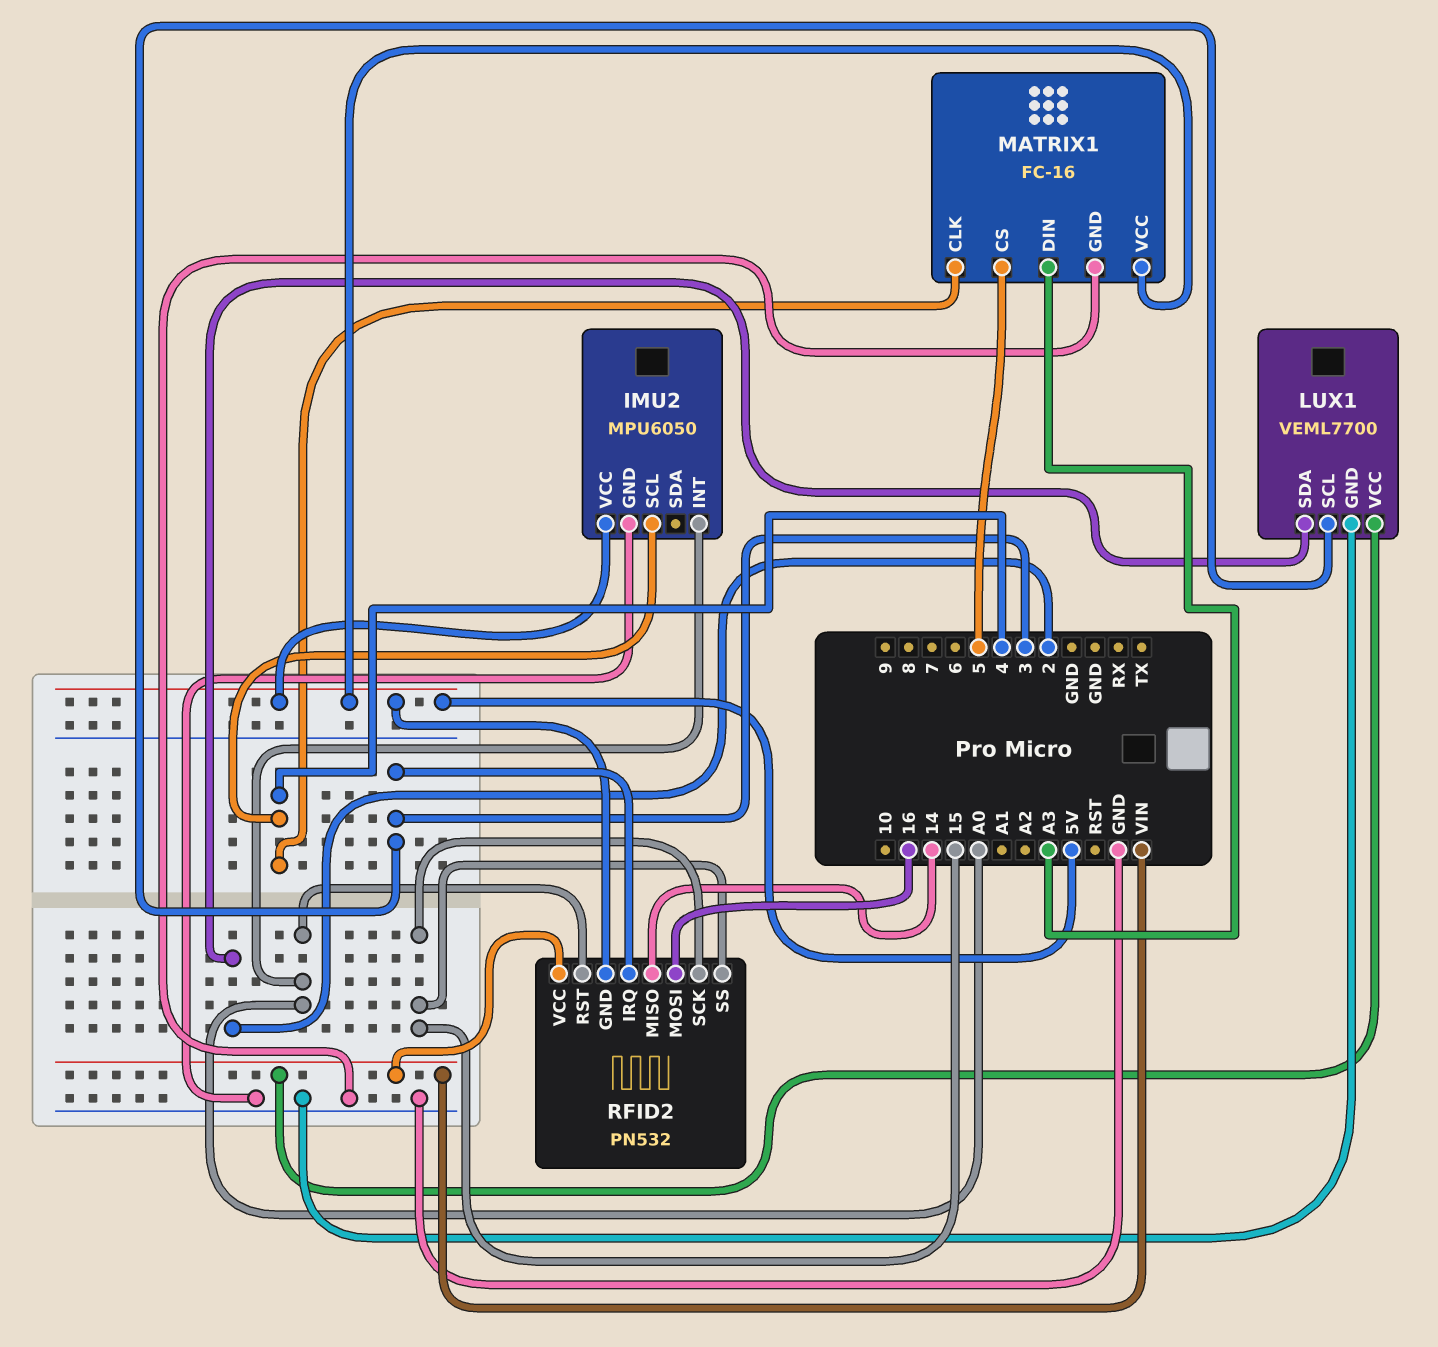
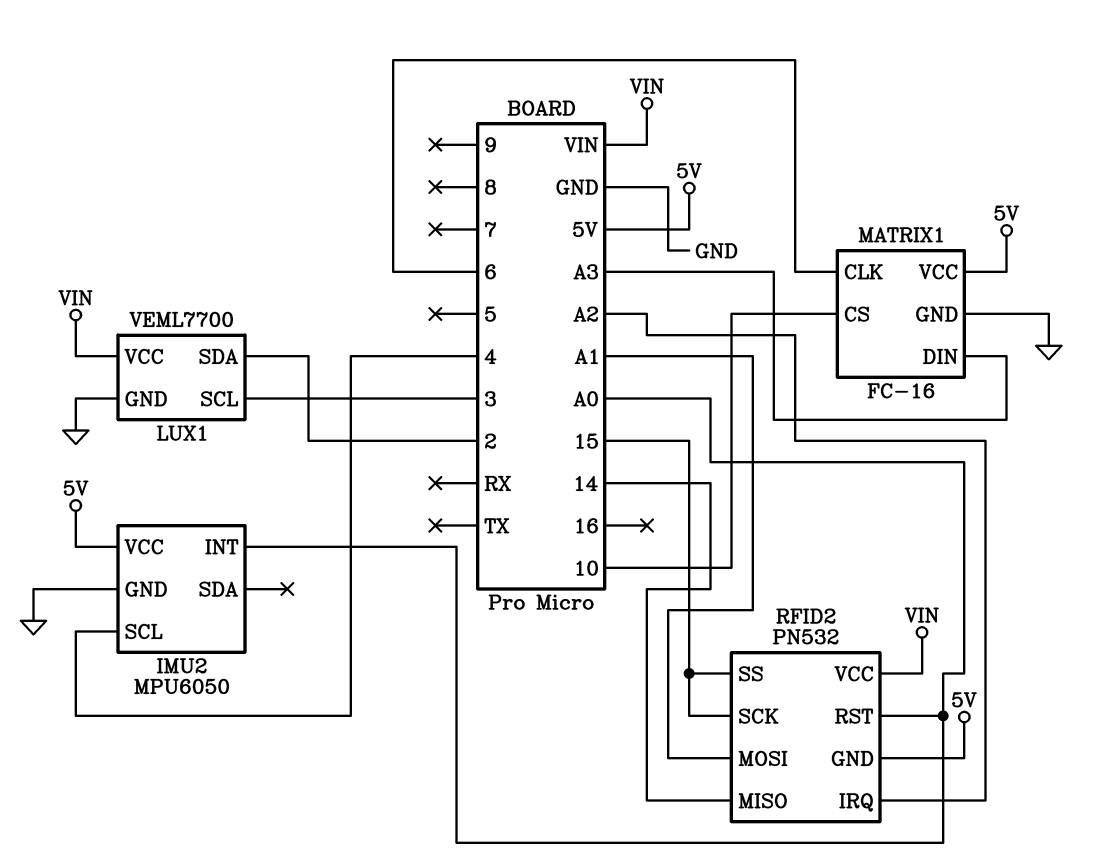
MATRIX1 pin CLK: 4 -> 6
MATRIX1 pin CS: 5 -> 10
RFID2 pin IRQ: 3 -> A2
RFID2 pin MOSI: 16 -> A1

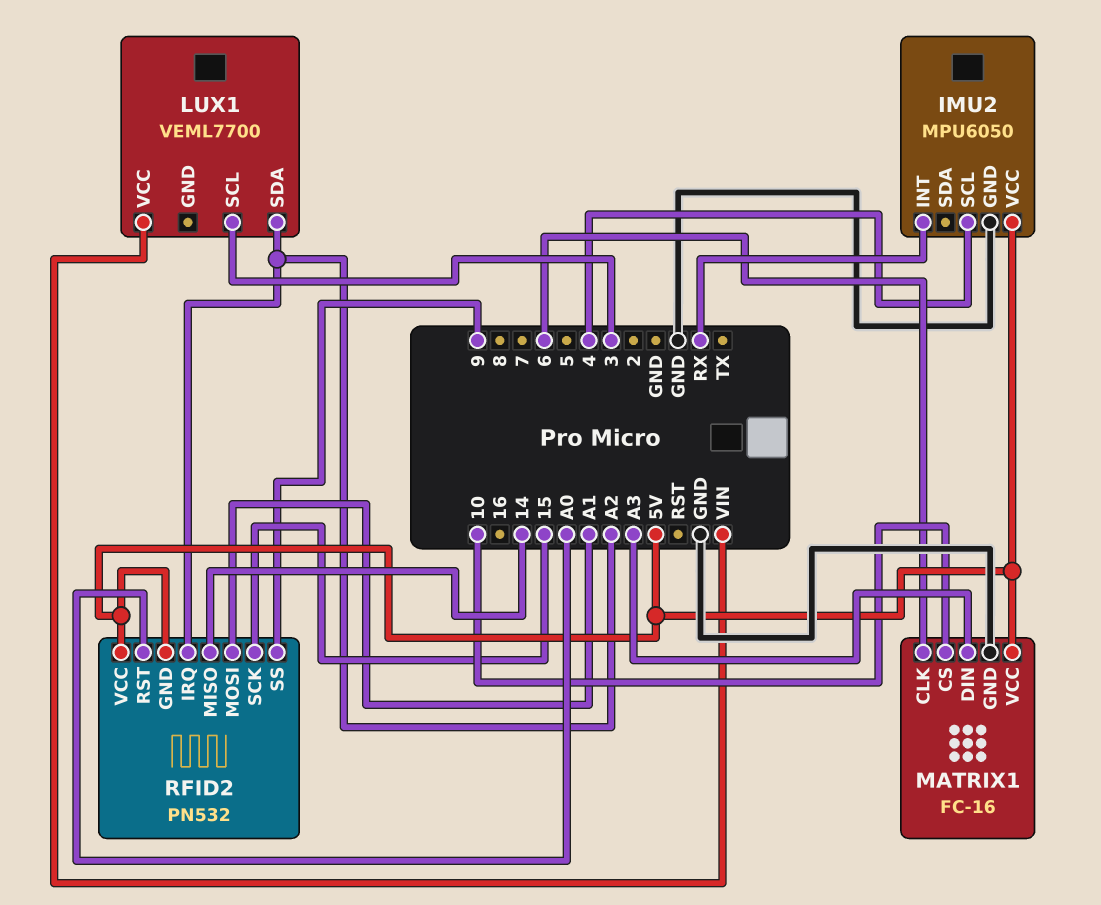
IMU2 pin INT: A0 -> RX
LUX1 pin GND: GND -> none
LUX1 pin SDA: 2 -> A2
RFID2 pin SS: 15 -> 9
RFID2 pin VCC: VIN -> 5V

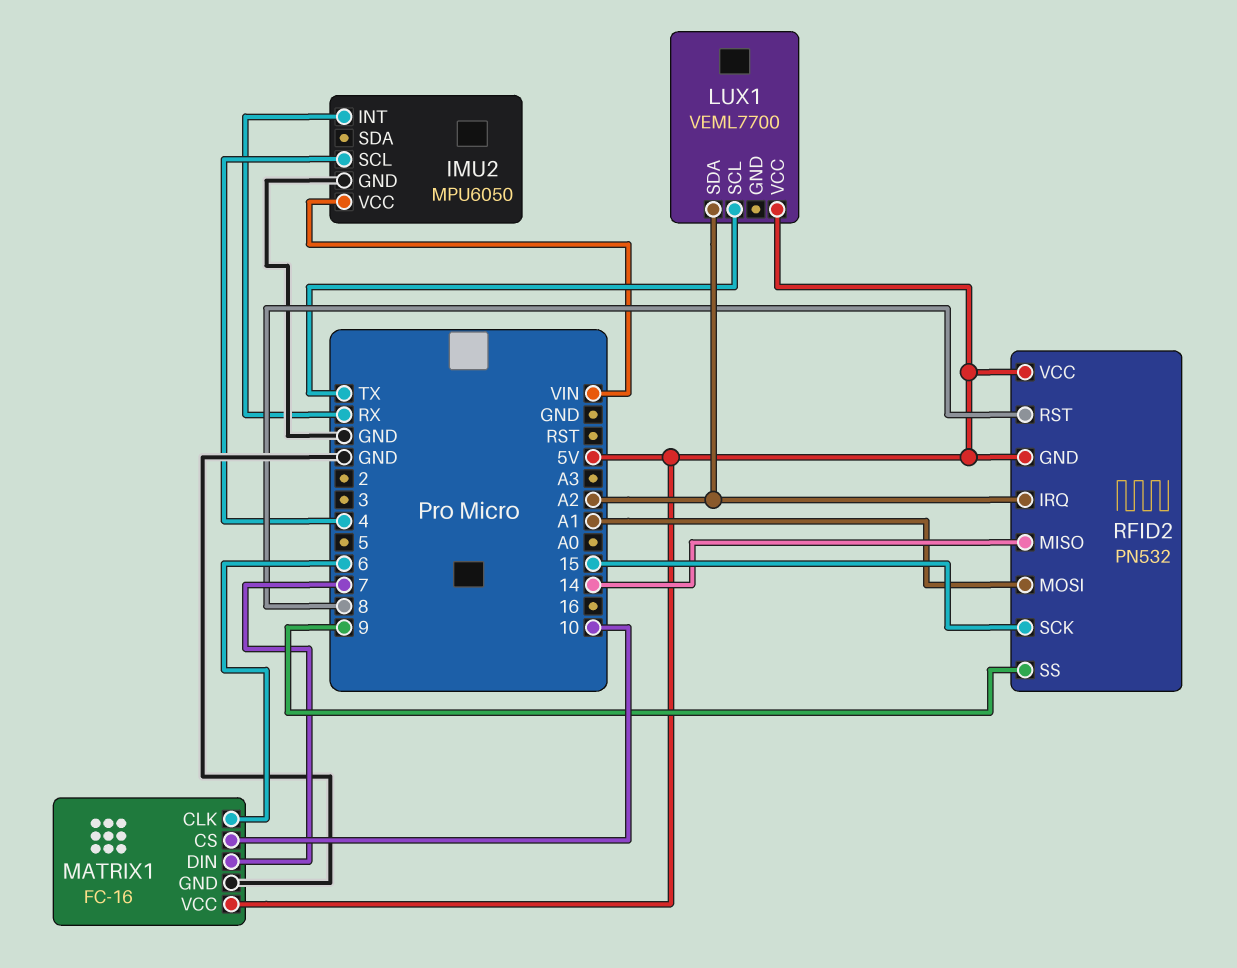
IMU2 pin VCC: 5V -> VIN
LUX1 pin SCL: 3 -> TX
LUX1 pin VCC: VIN -> 5V
MATRIX1 pin DIN: A3 -> 7
RFID2 pin RST: A0 -> 8

